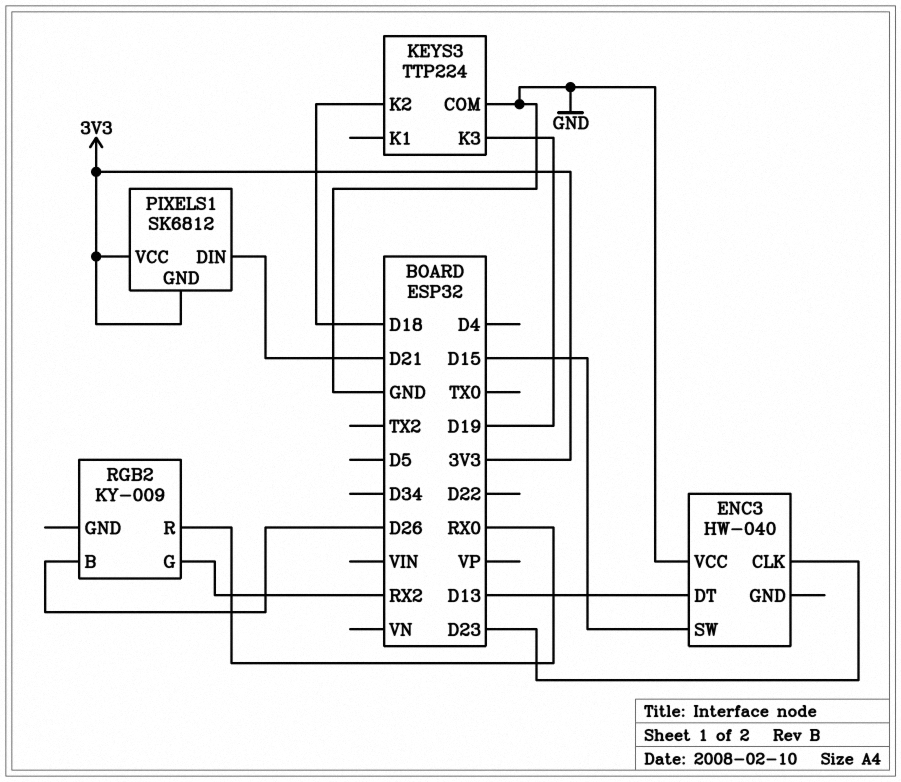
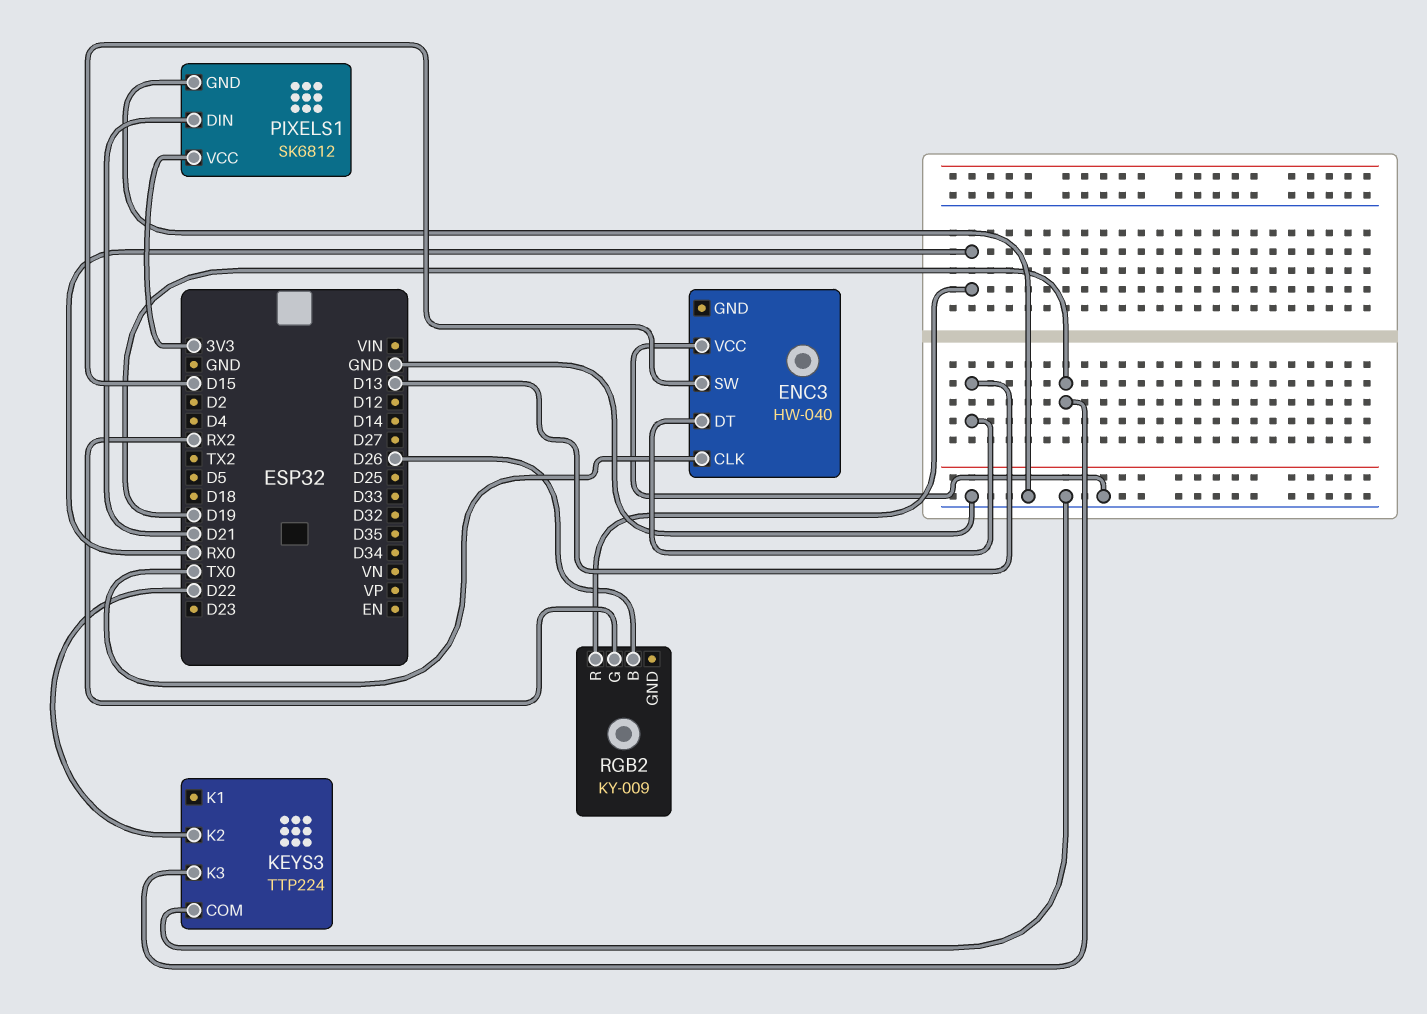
ENC3 pin CLK: D23 -> TX0
KEYS3 pin K2: D18 -> D22
PIXELS1 pin GND: 3V3 -> GND

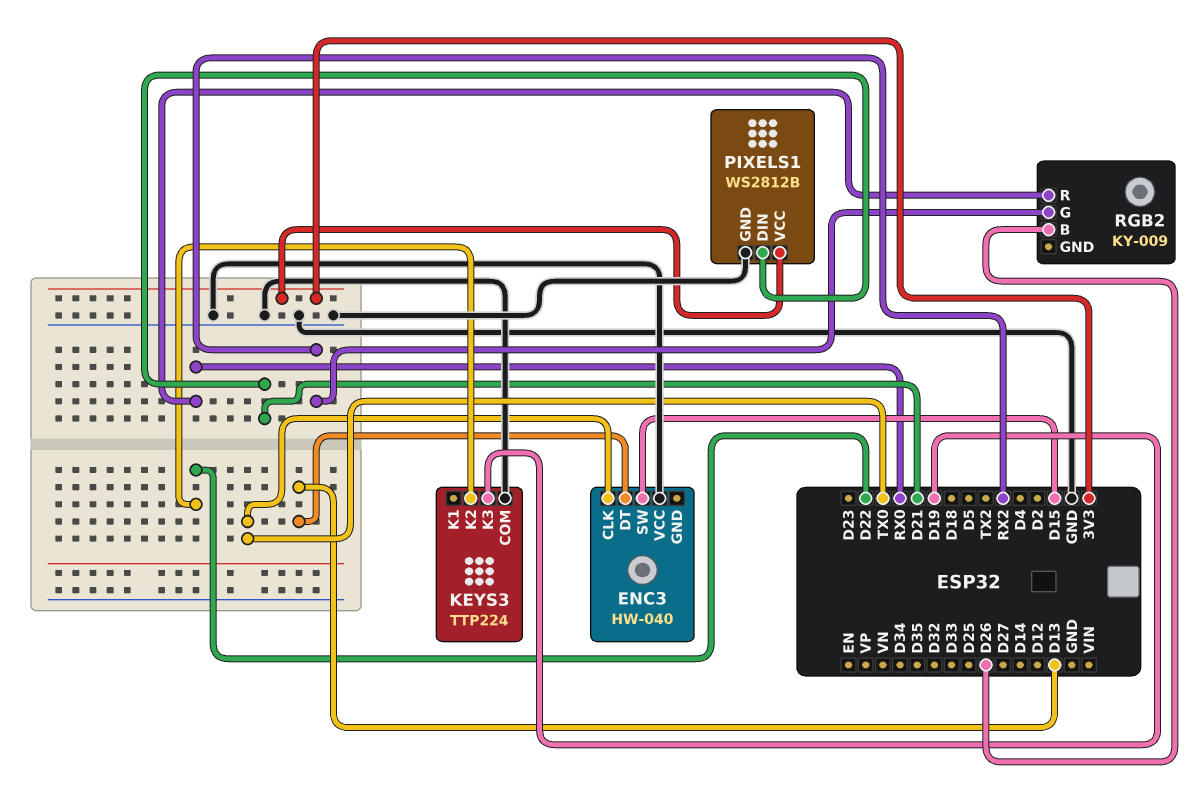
PIXELS1: SK6812 -> WS2812B

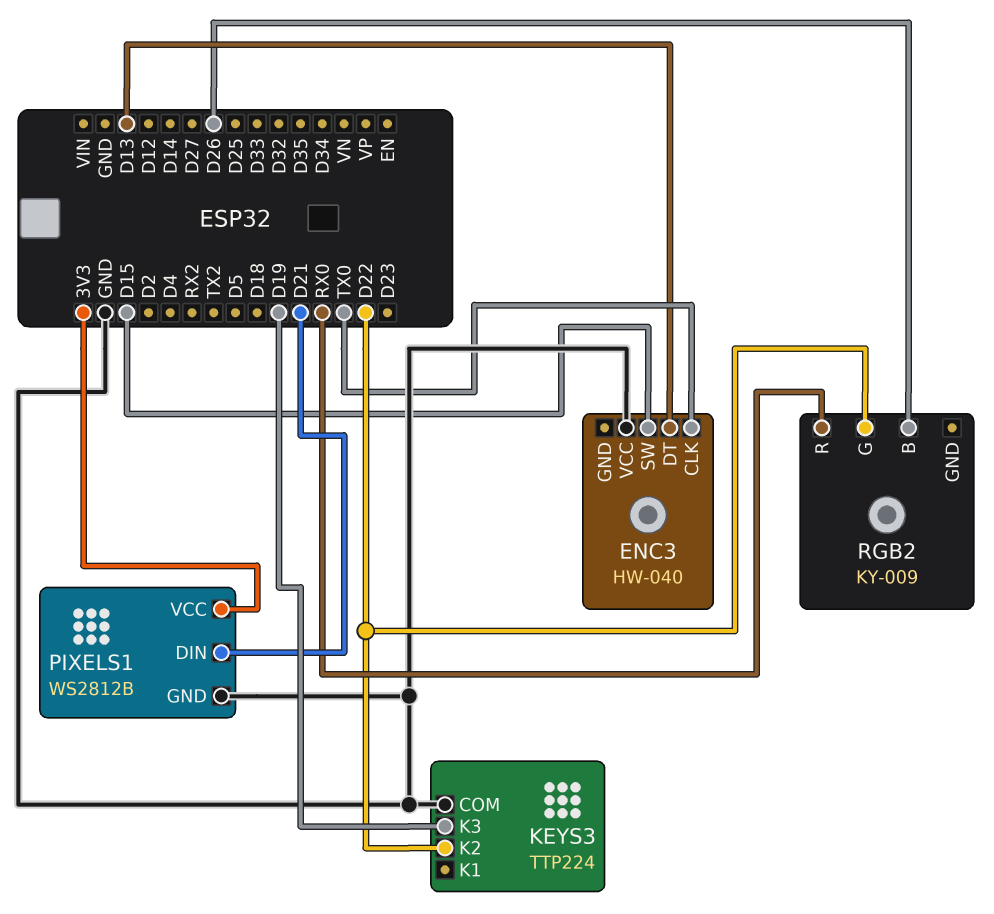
RGB2 pin G: RX2 -> D22

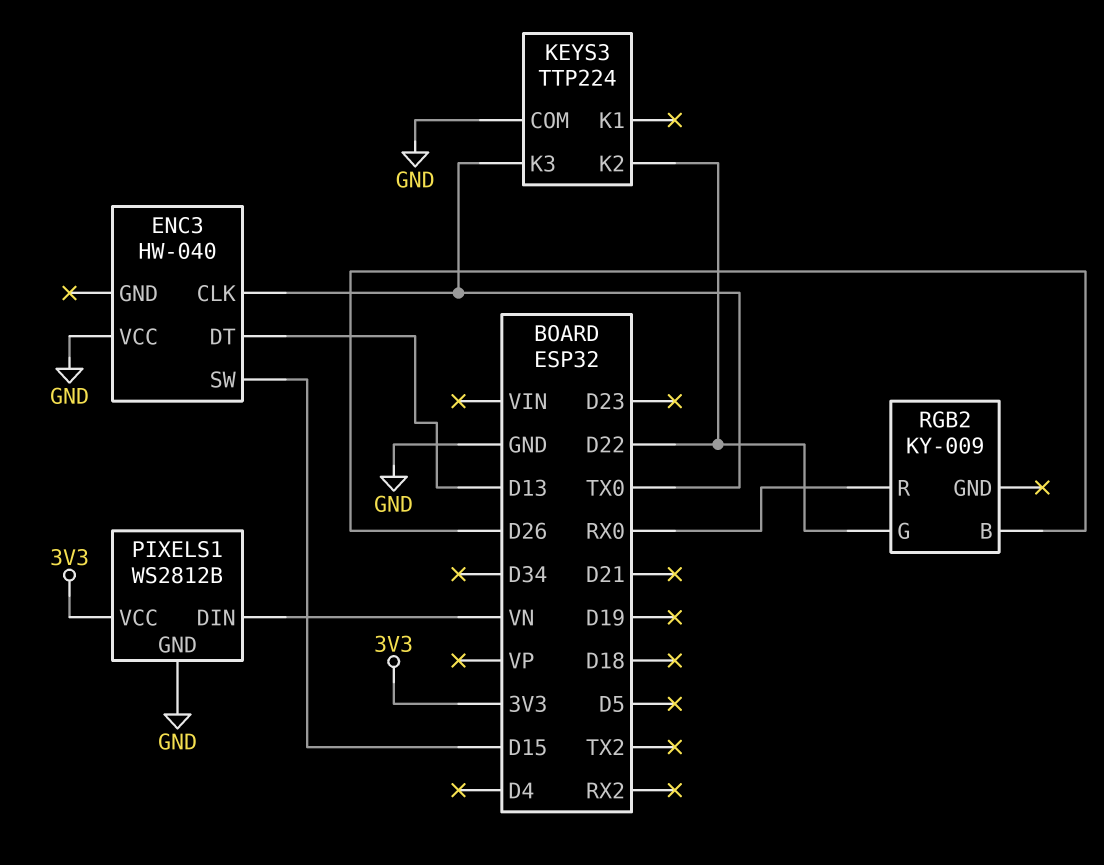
KEYS3 pin K3: D19 -> TX0
PIXELS1 pin DIN: D21 -> VN

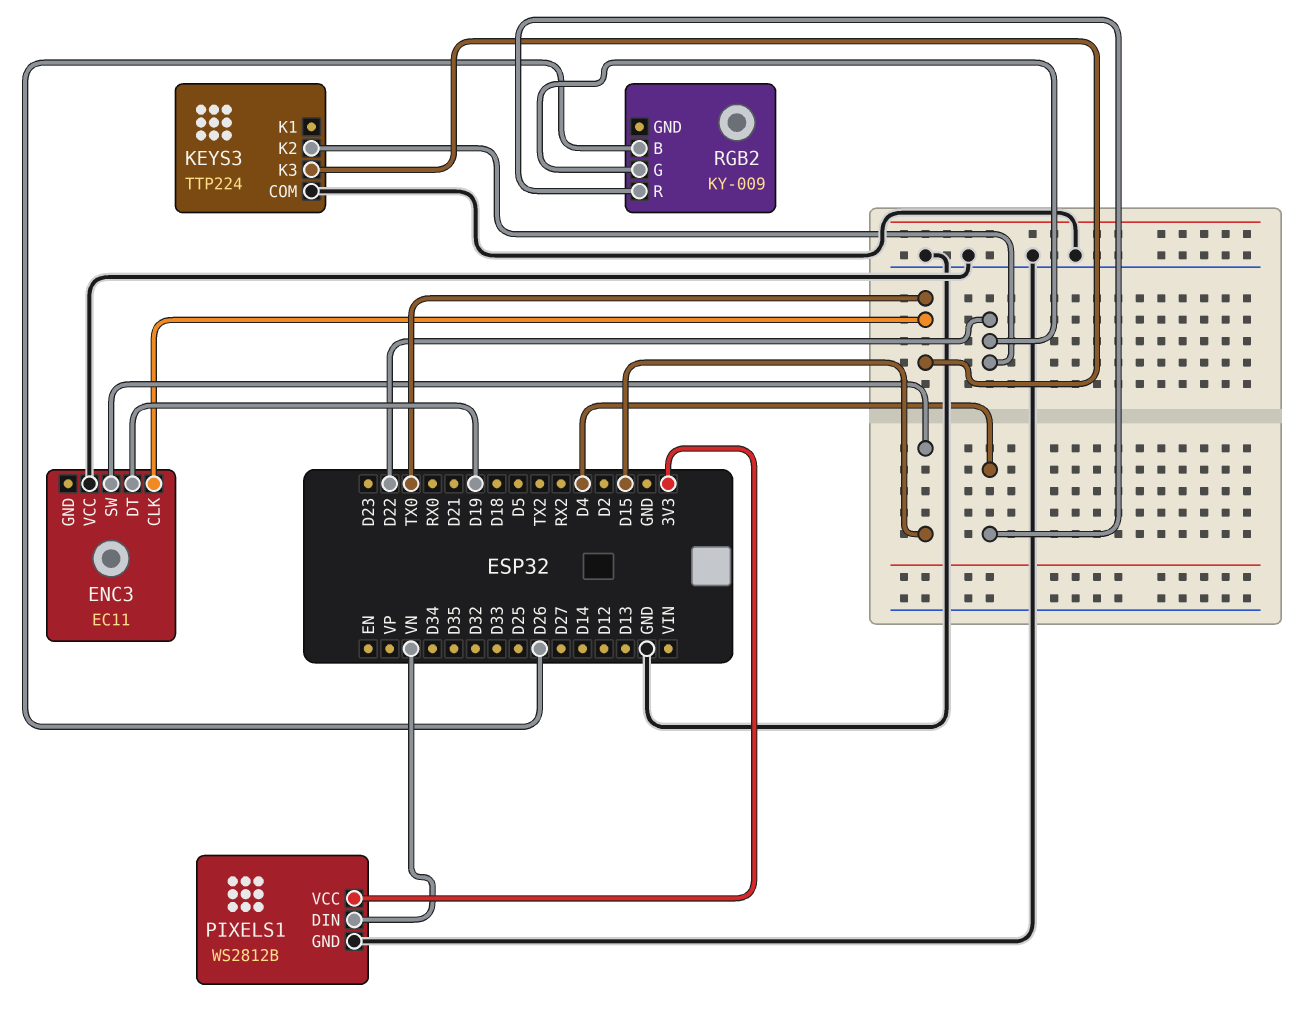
ENC3: HW-040 -> EC11
ENC3 pin DT: D13 -> D19
RGB2 pin R: RX0 -> D4

